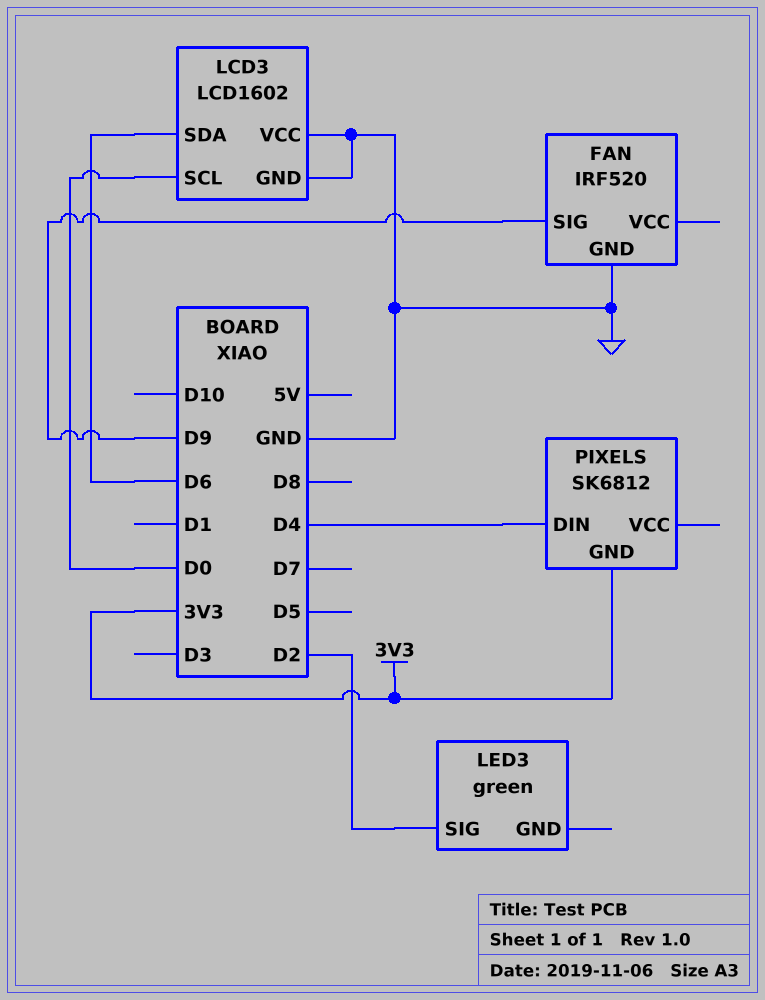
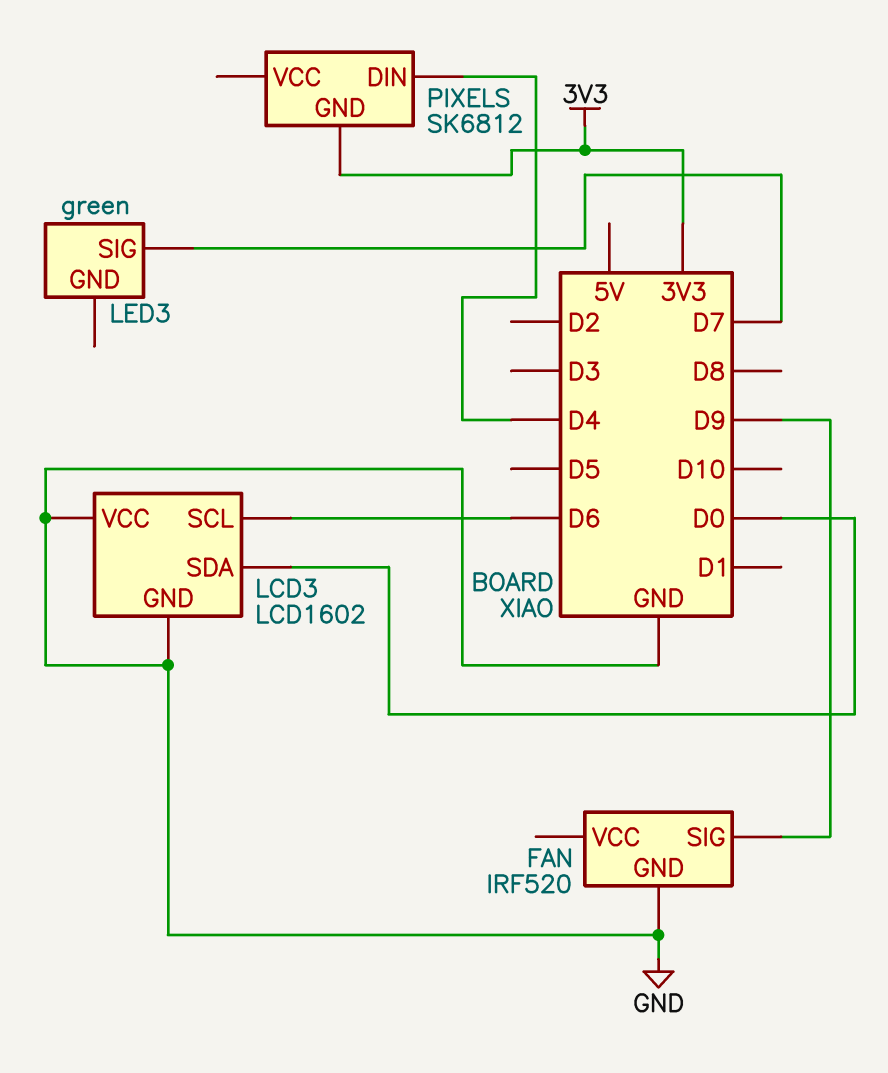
LCD3 pin SCL: D0 -> D6
LCD3 pin SDA: D6 -> D0
LED3 pin SIG: D2 -> D7

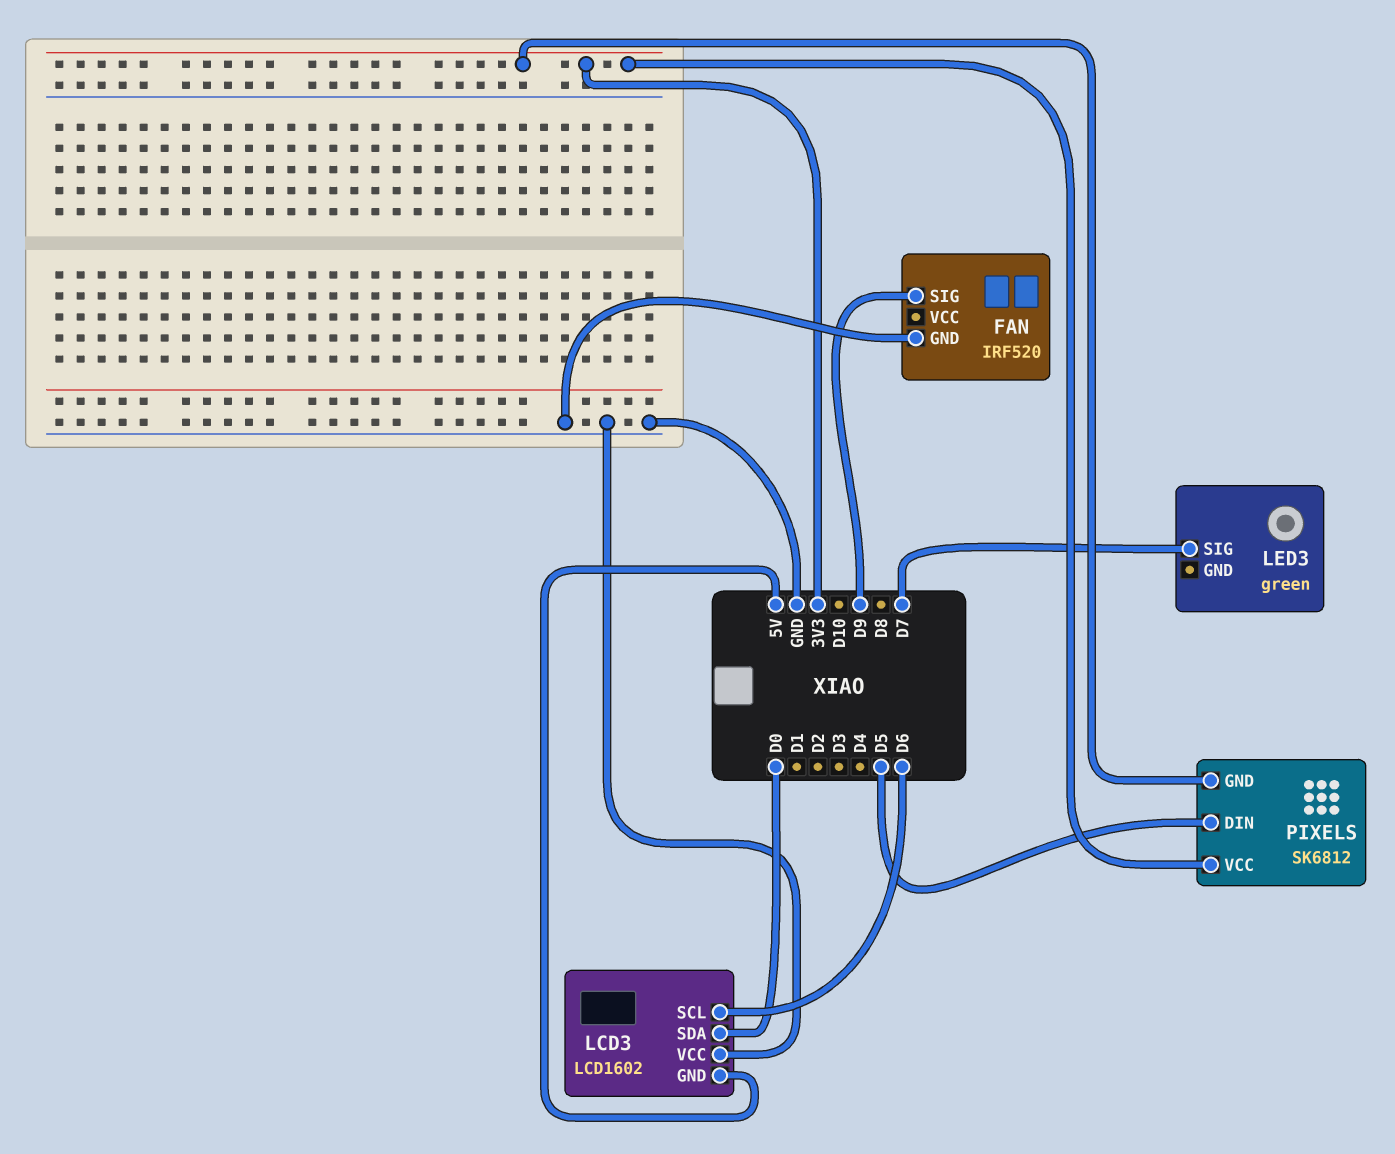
LCD3 pin GND: GND -> 5V
PIXELS pin DIN: D4 -> D5
PIXELS pin VCC: none -> 3V3

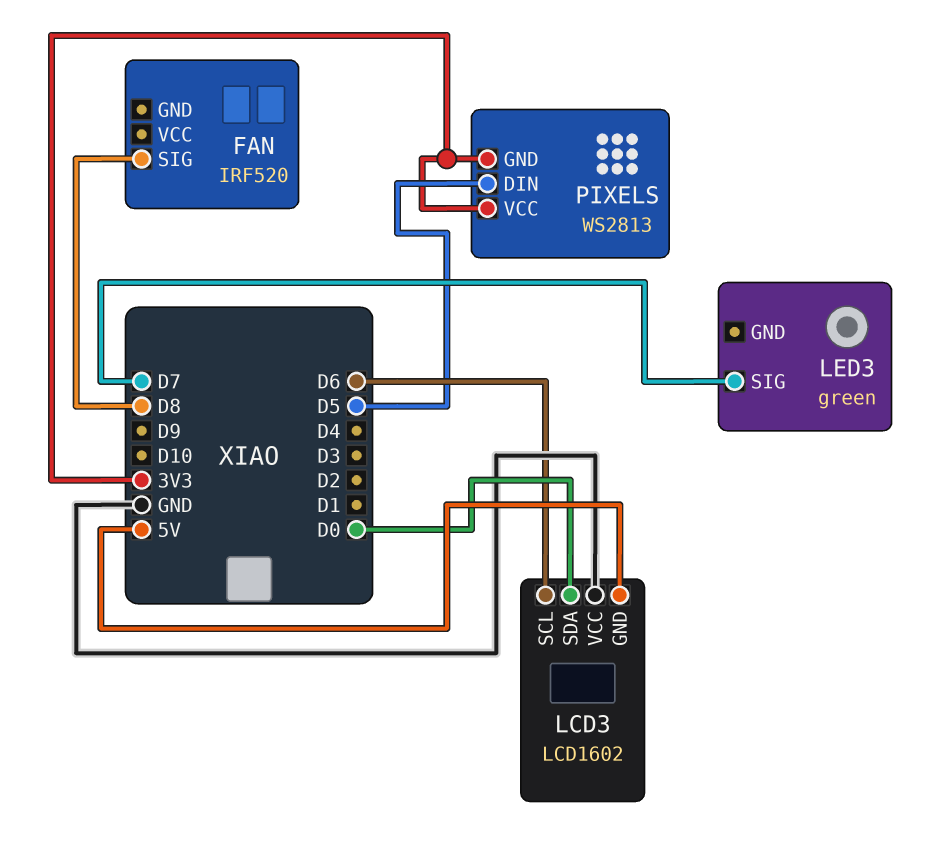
FAN pin GND: GND -> none
FAN pin SIG: D9 -> D8
PIXELS: SK6812 -> WS2813

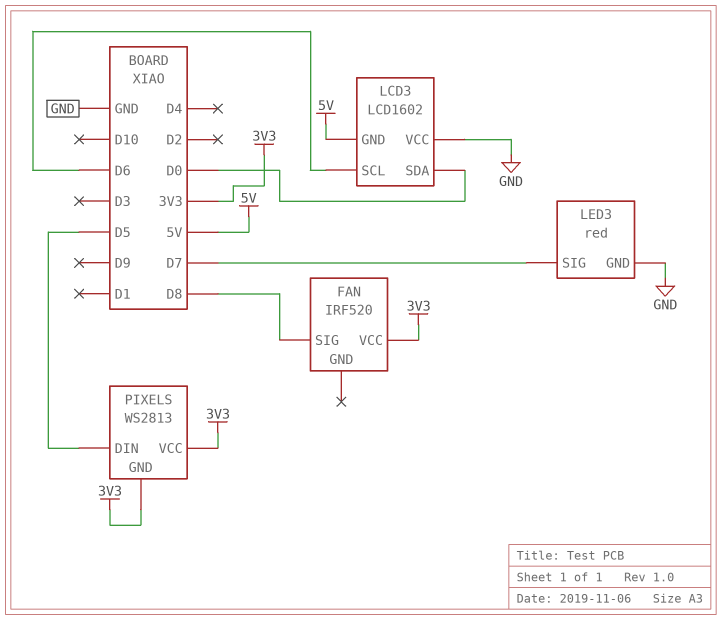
FAN pin VCC: none -> 3V3
LED3: green -> red
LED3 pin GND: none -> GND

